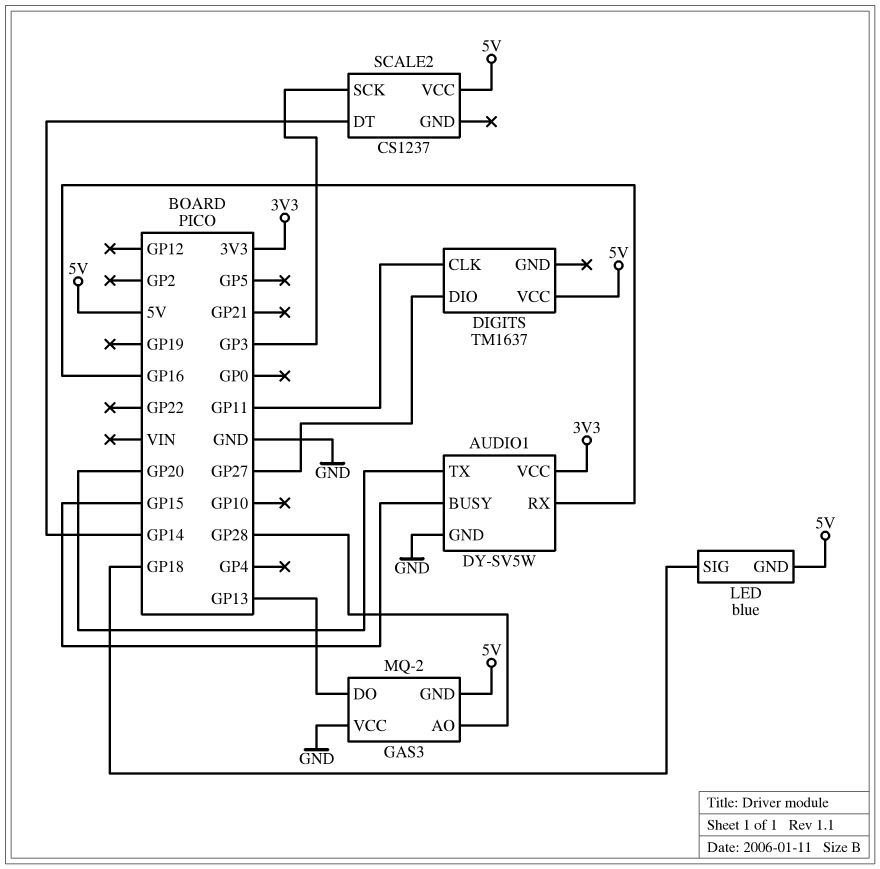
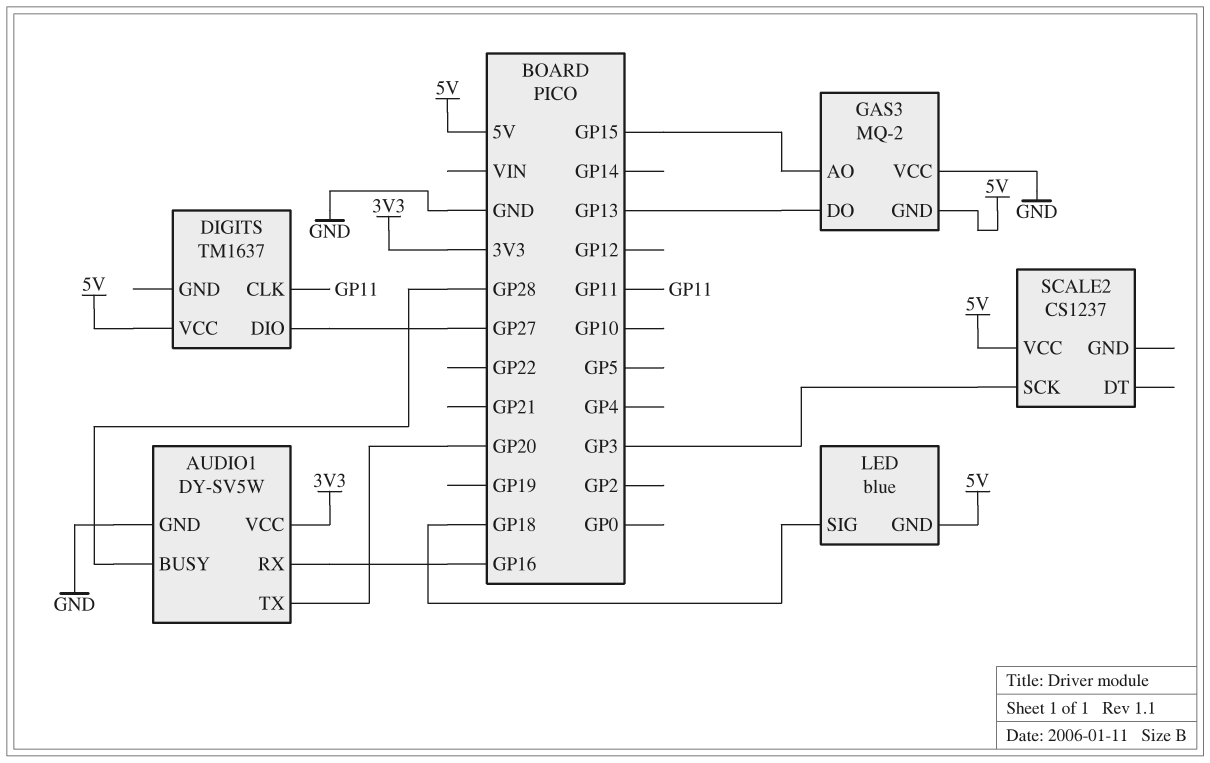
AUDIO1 pin BUSY: GP15 -> GP28
GAS3 pin AO: GP28 -> GP15
SCALE2 pin DT: GP14 -> none

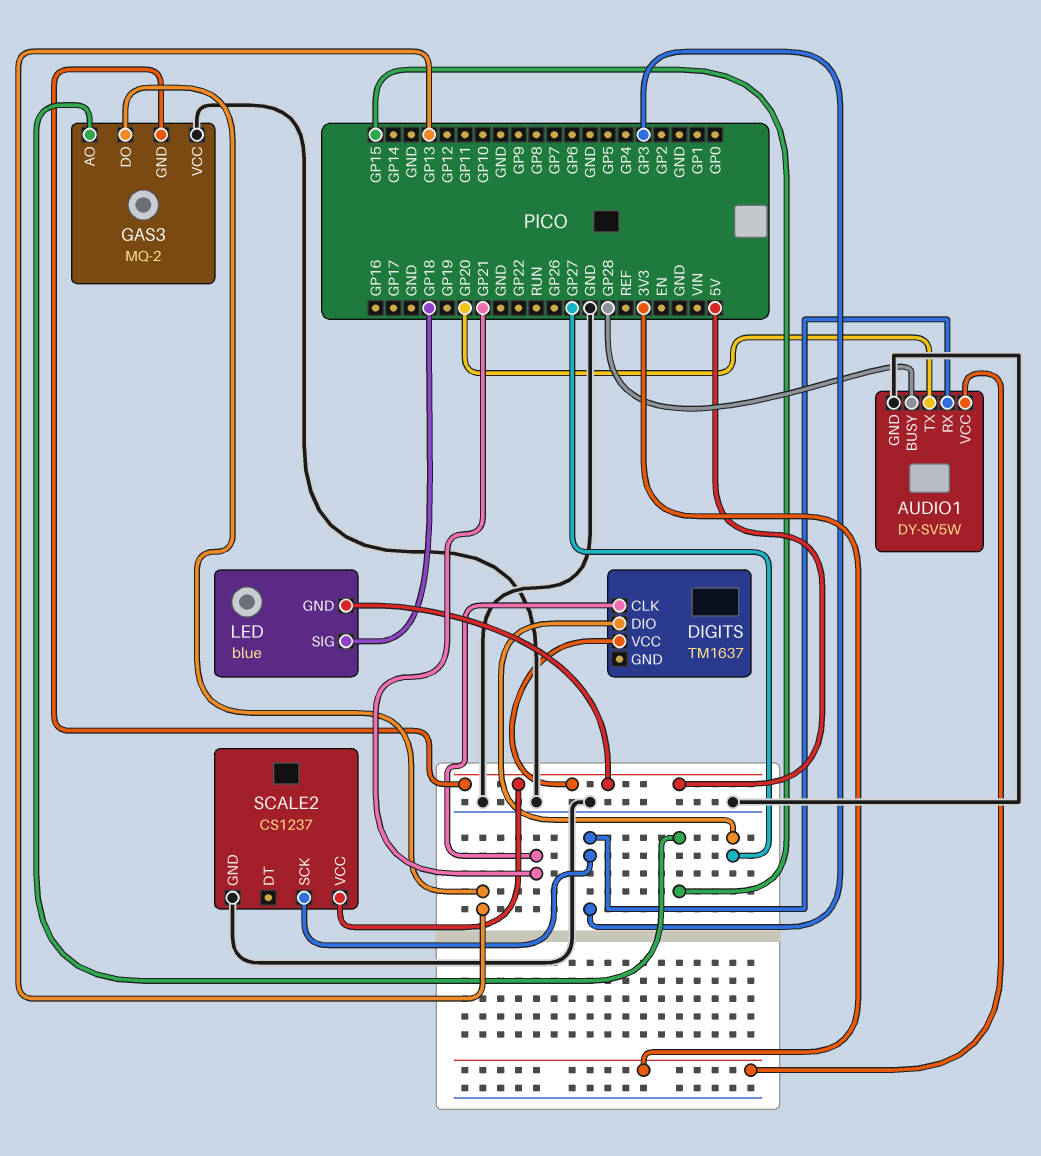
AUDIO1 pin RX: GP16 -> GP3
DIGITS pin CLK: GP11 -> GP21
SCALE2 pin GND: none -> GND

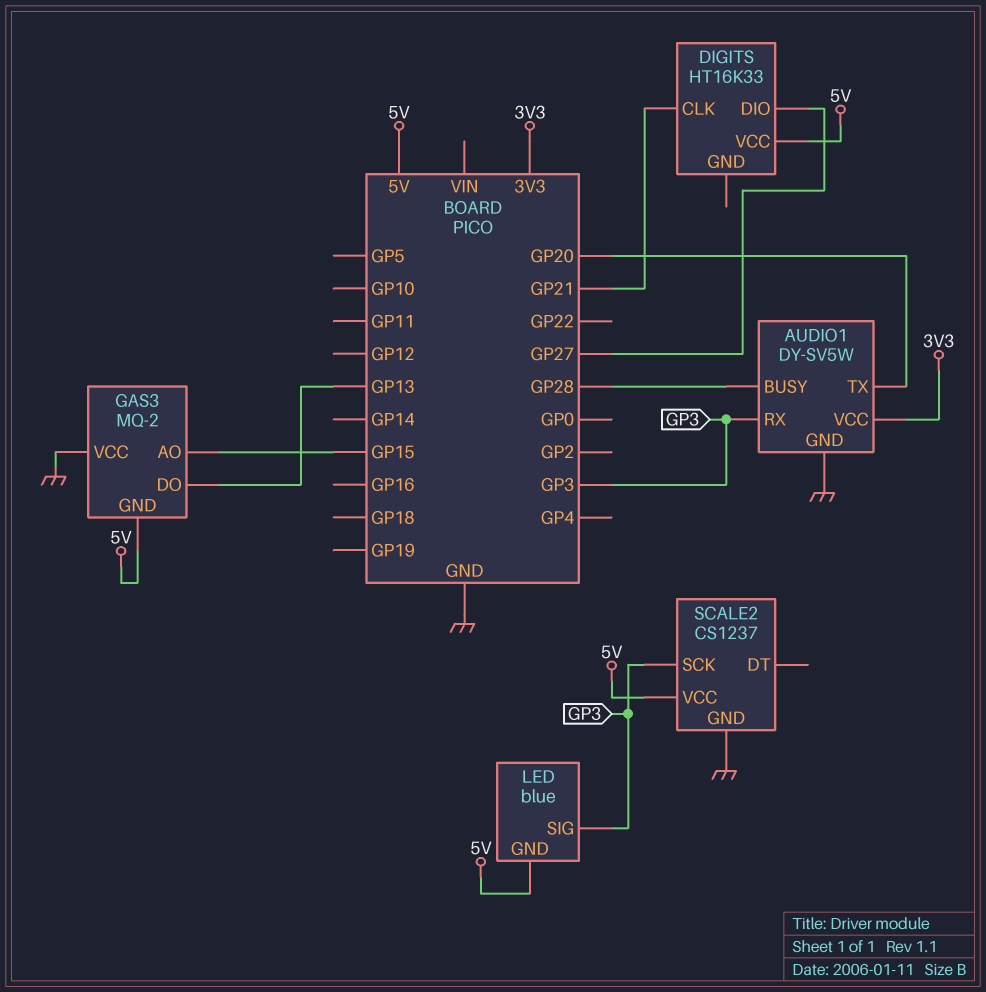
DIGITS: TM1637 -> HT16K33
LED pin SIG: GP18 -> GP3

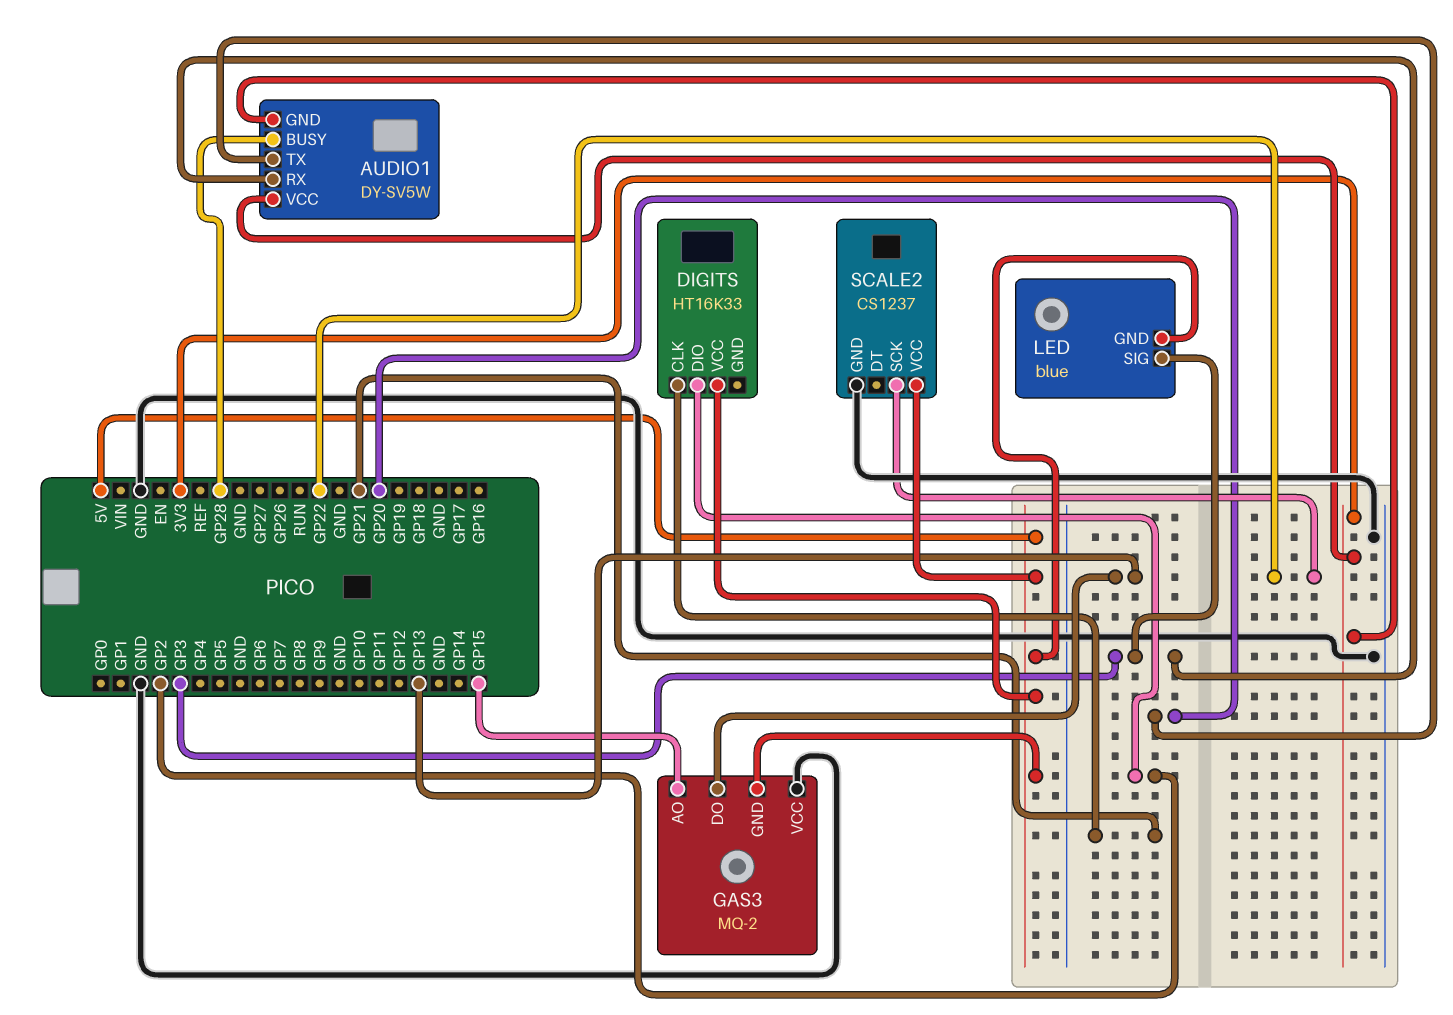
AUDIO1 pin GND: GND -> 3V3
DIGITS pin DIO: GP27 -> GP2
SCALE2 pin SCK: GP3 -> GP22

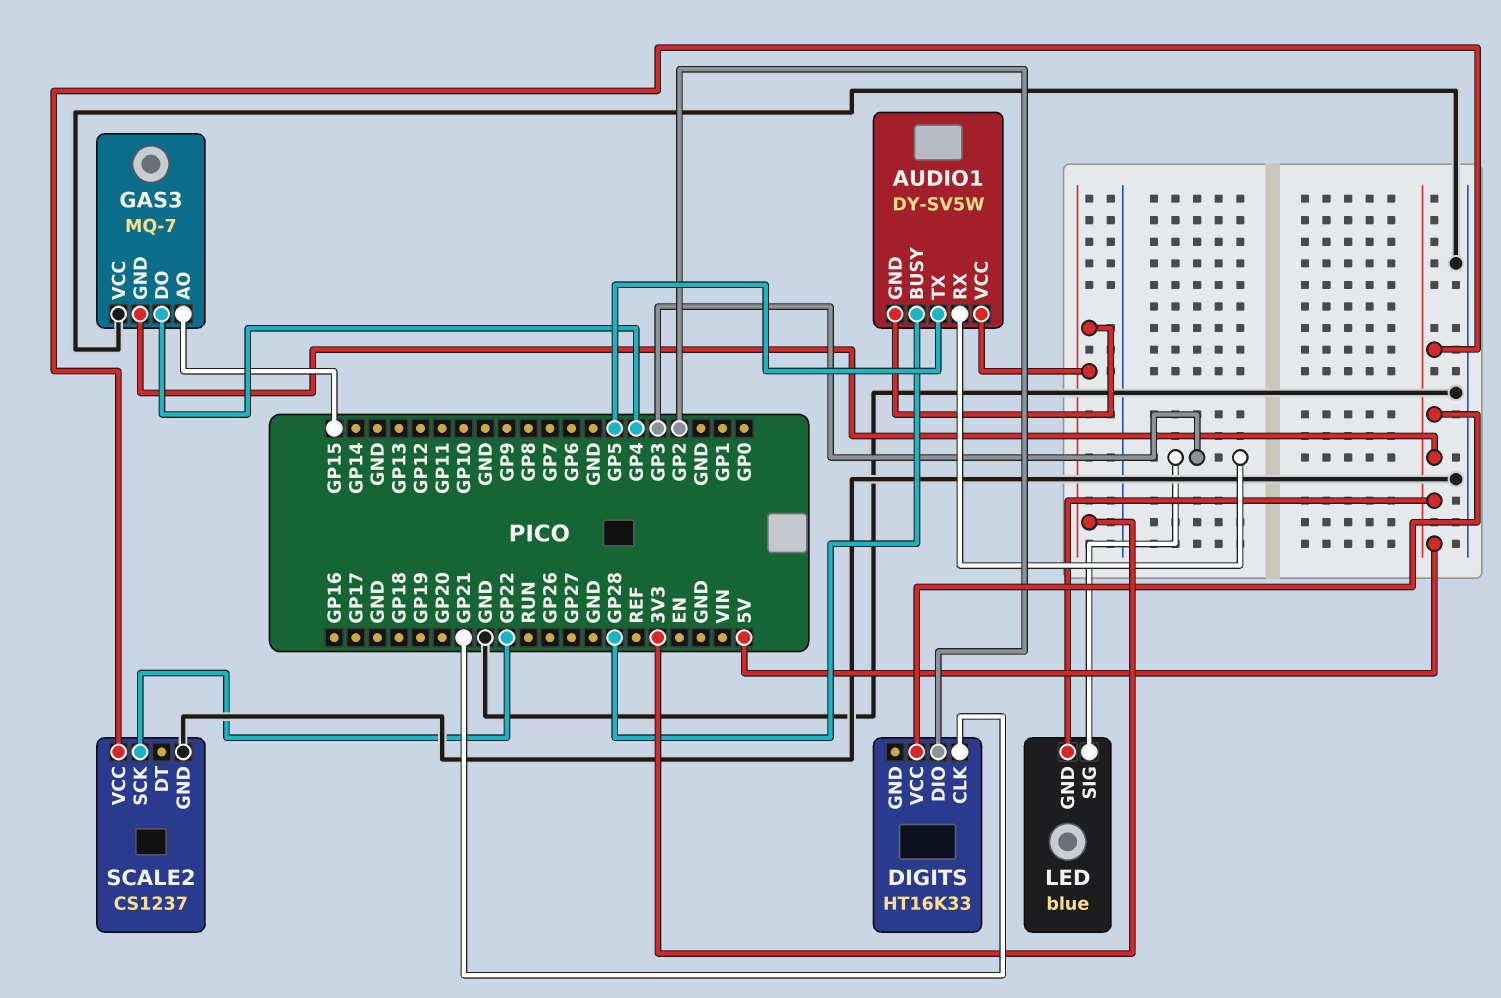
AUDIO1 pin TX: GP20 -> GP5
GAS3: MQ-2 -> MQ-7
GAS3 pin DO: GP13 -> GP4

